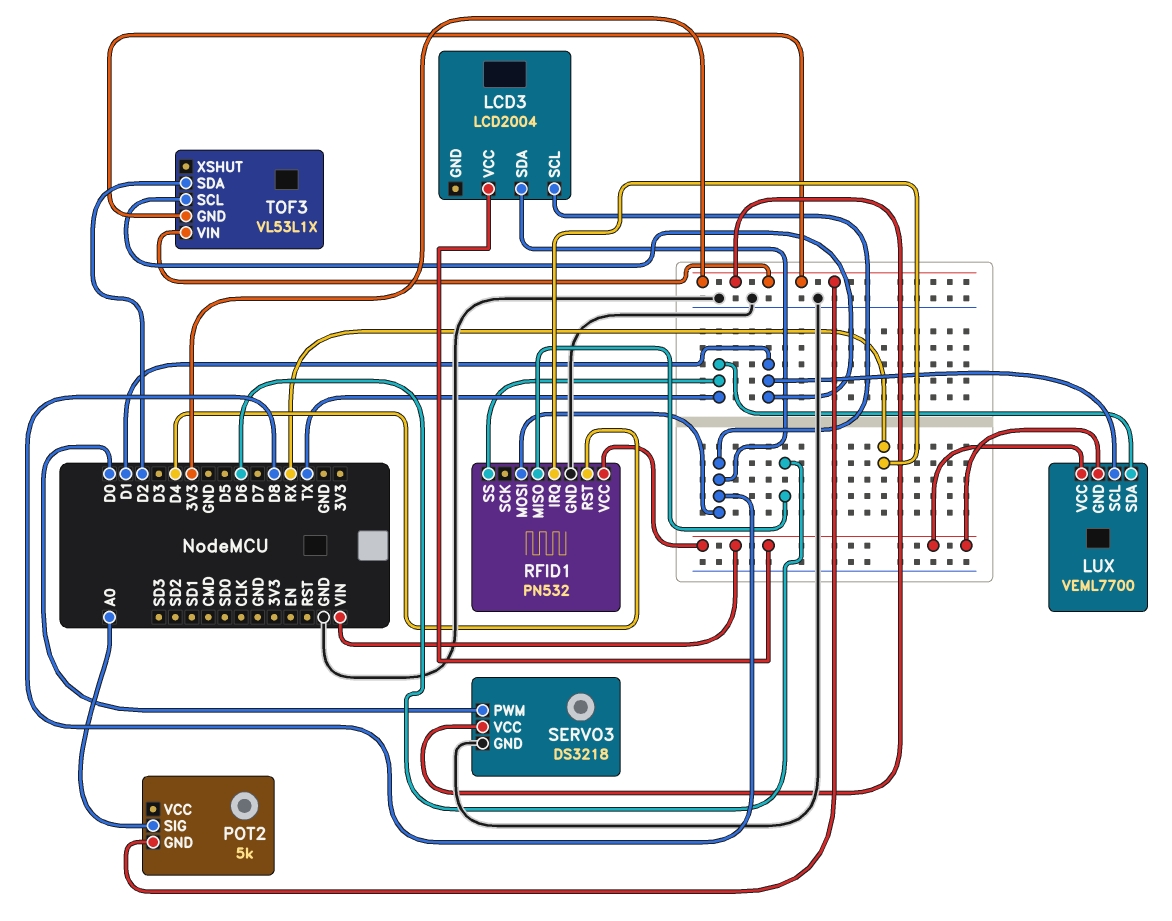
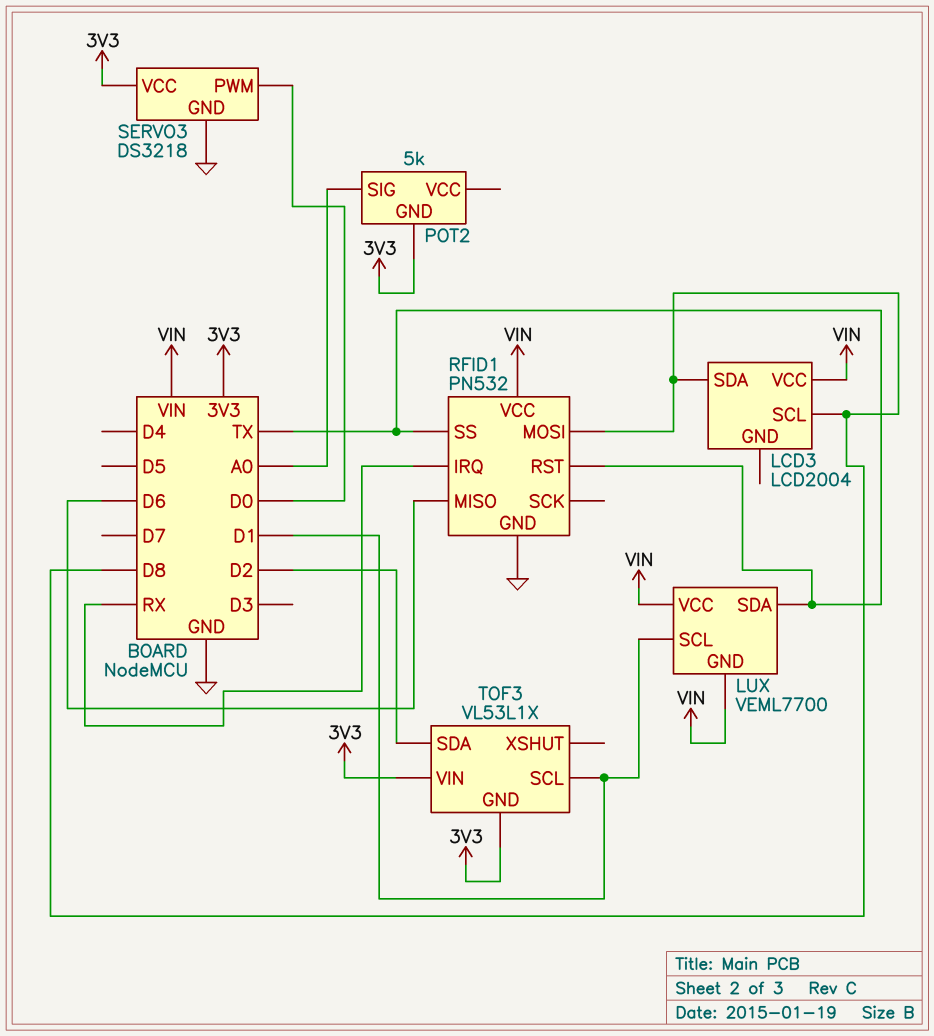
RFID1 pin RST: D4 -> TX

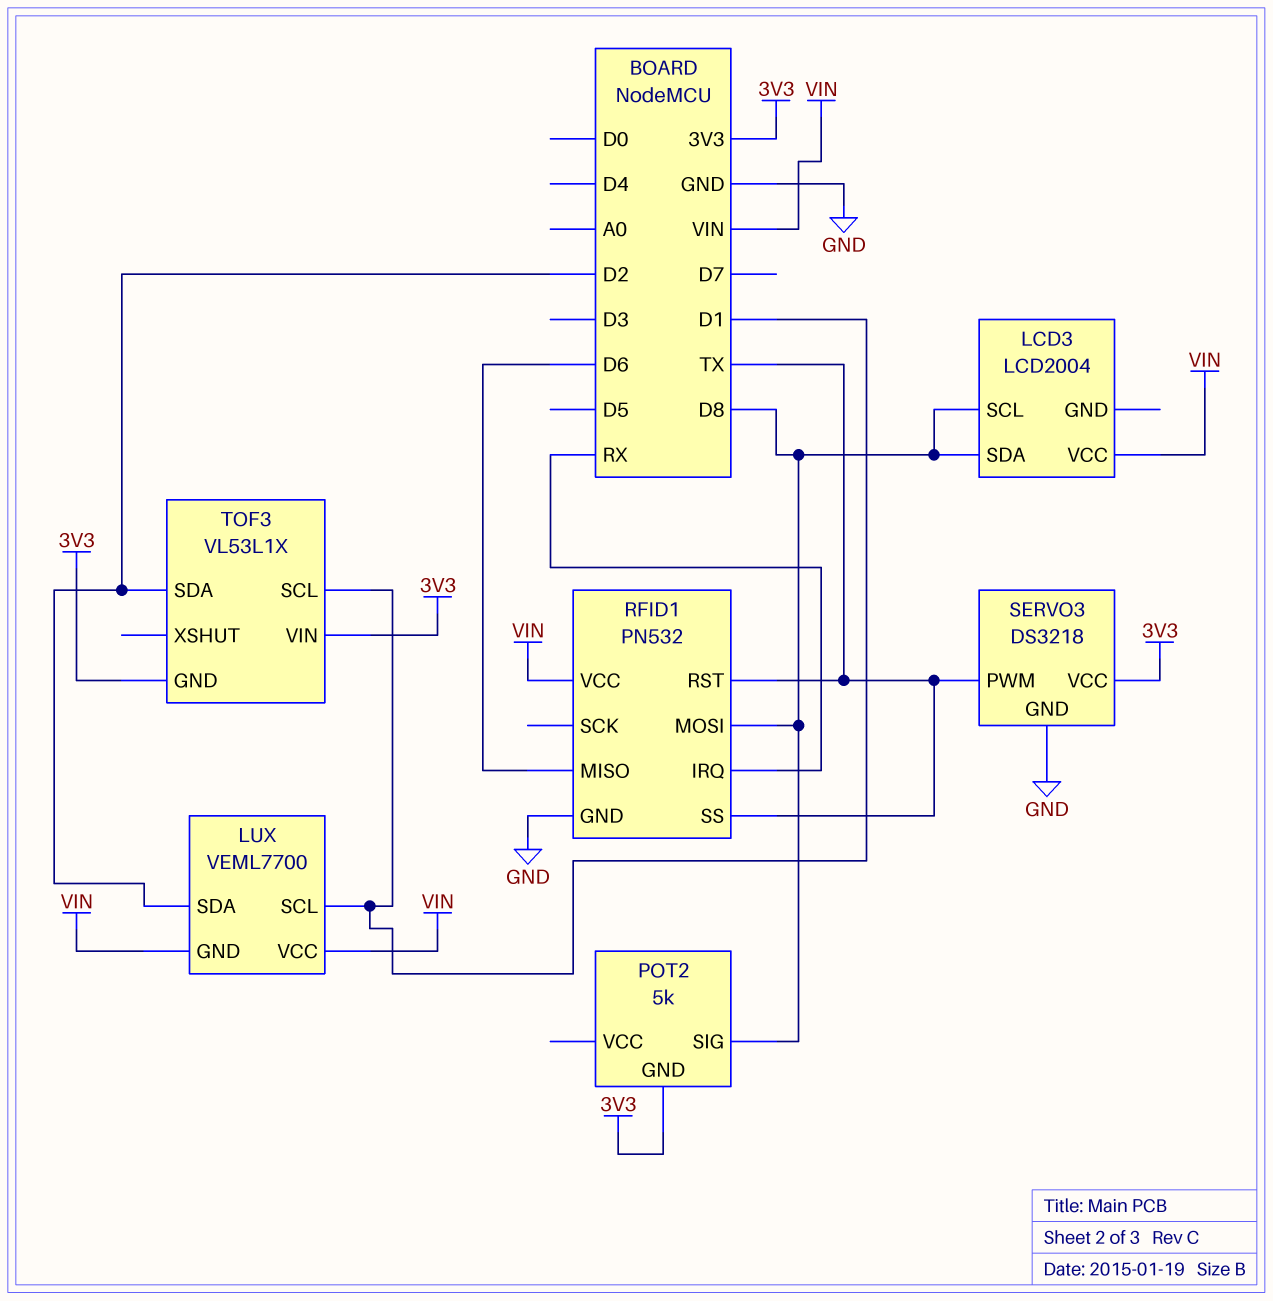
LUX pin SDA: TX -> D2
POT2 pin SIG: A0 -> D8
SERVO3 pin PWM: D0 -> TX

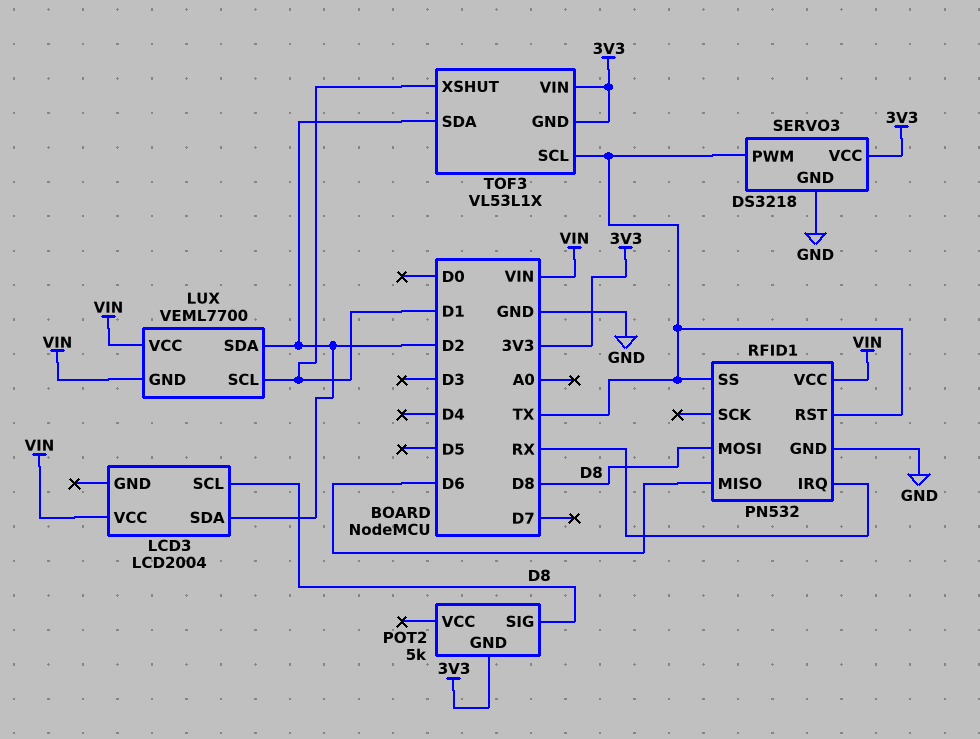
LCD3 pin SDA: D8 -> D2
TOF3 pin SCL: D1 -> TX
TOF3 pin XSHUT: none -> D1

